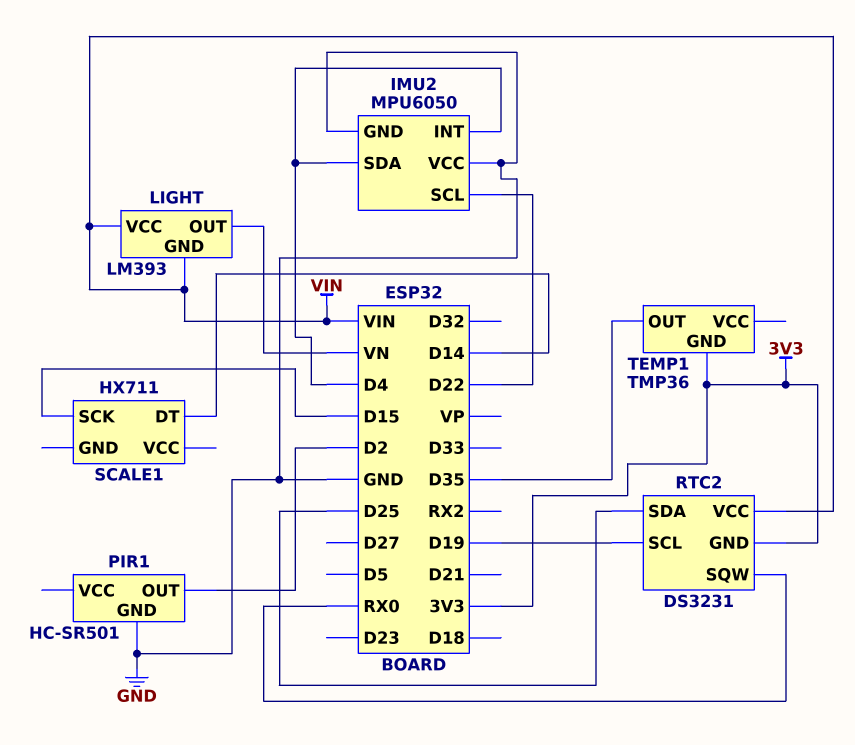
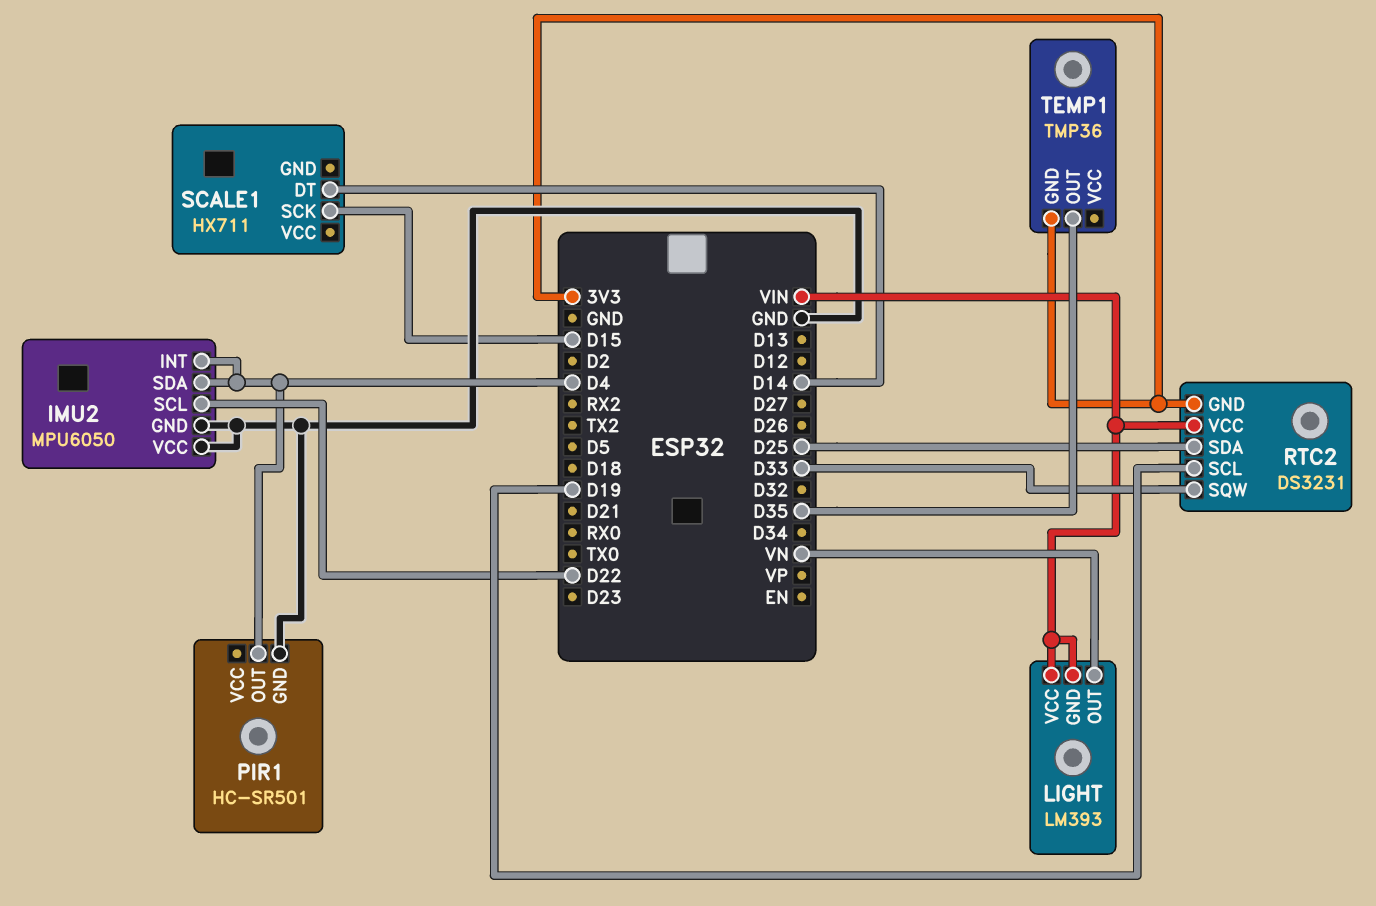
PIR1 pin OUT: D2 -> D4
RTC2 pin SQW: RX0 -> D33

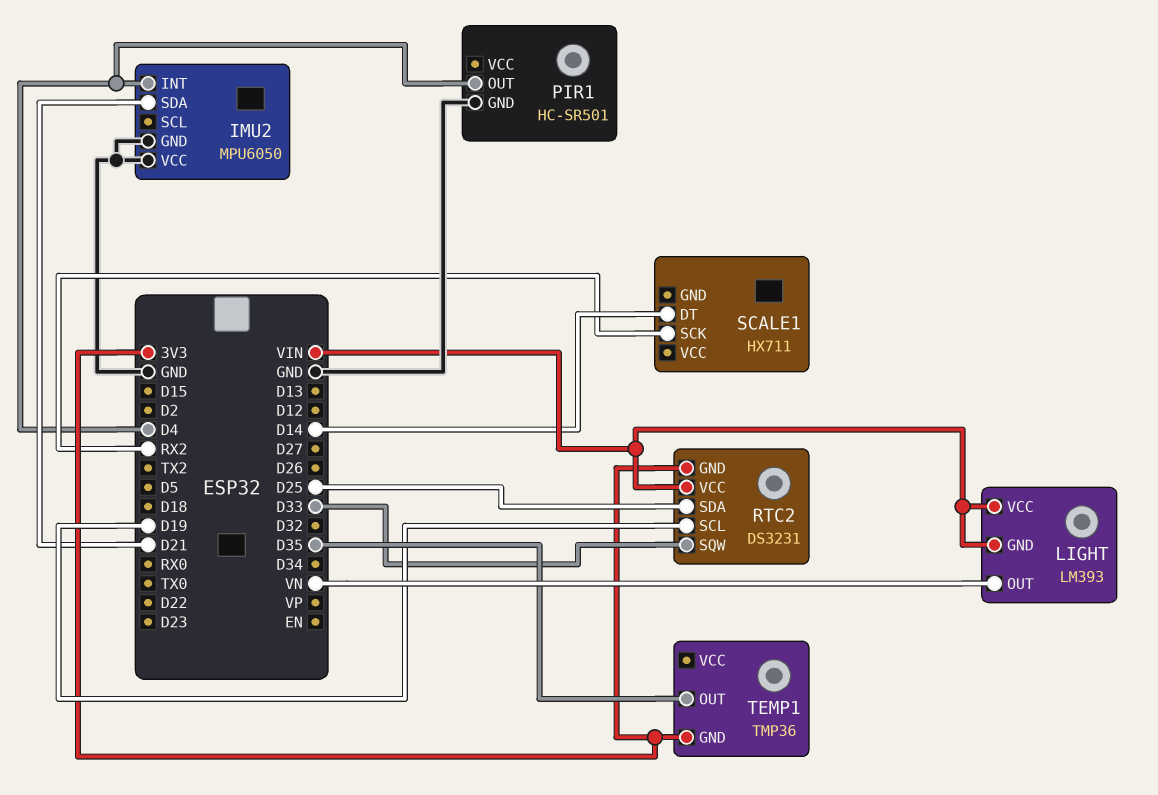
IMU2 pin SCL: D22 -> none
IMU2 pin SDA: D4 -> D21
SCALE1 pin SCK: D15 -> RX2

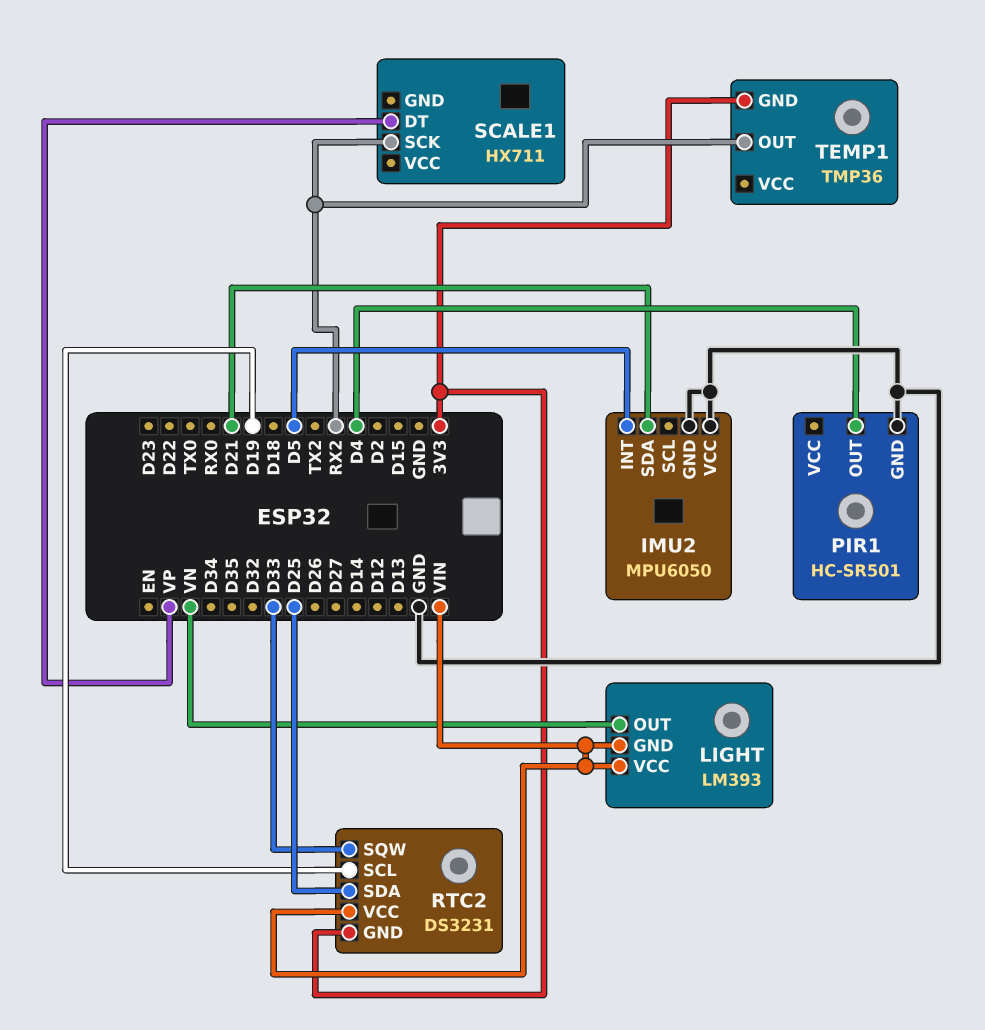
IMU2 pin INT: D4 -> D5
SCALE1 pin DT: D14 -> VP
TEMP1 pin OUT: D35 -> RX2

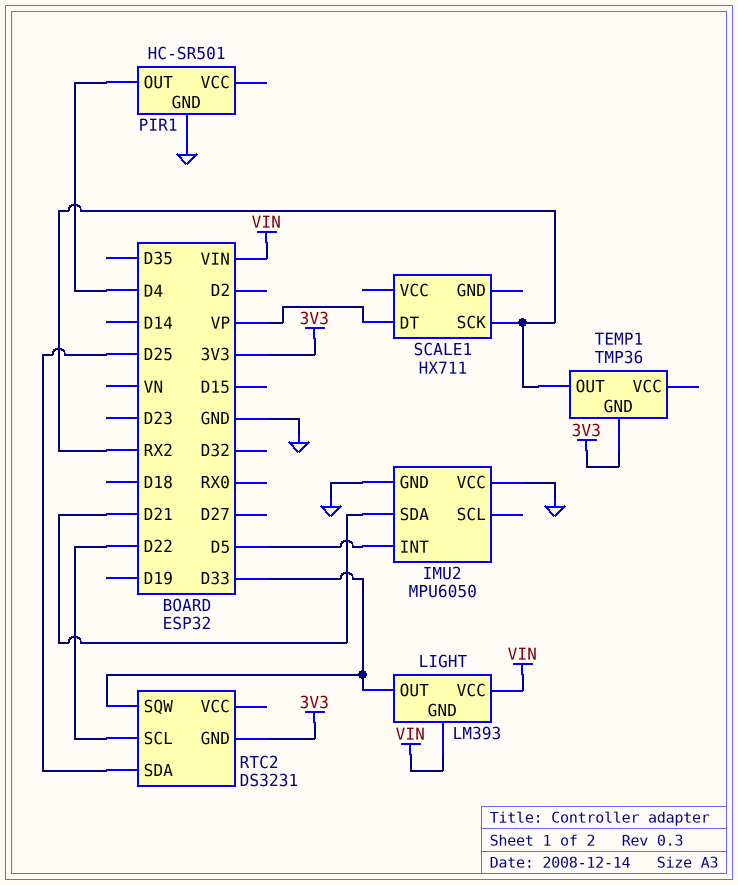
LIGHT pin OUT: VN -> D33
RTC2 pin SCL: D19 -> D22
RTC2 pin VCC: VIN -> none

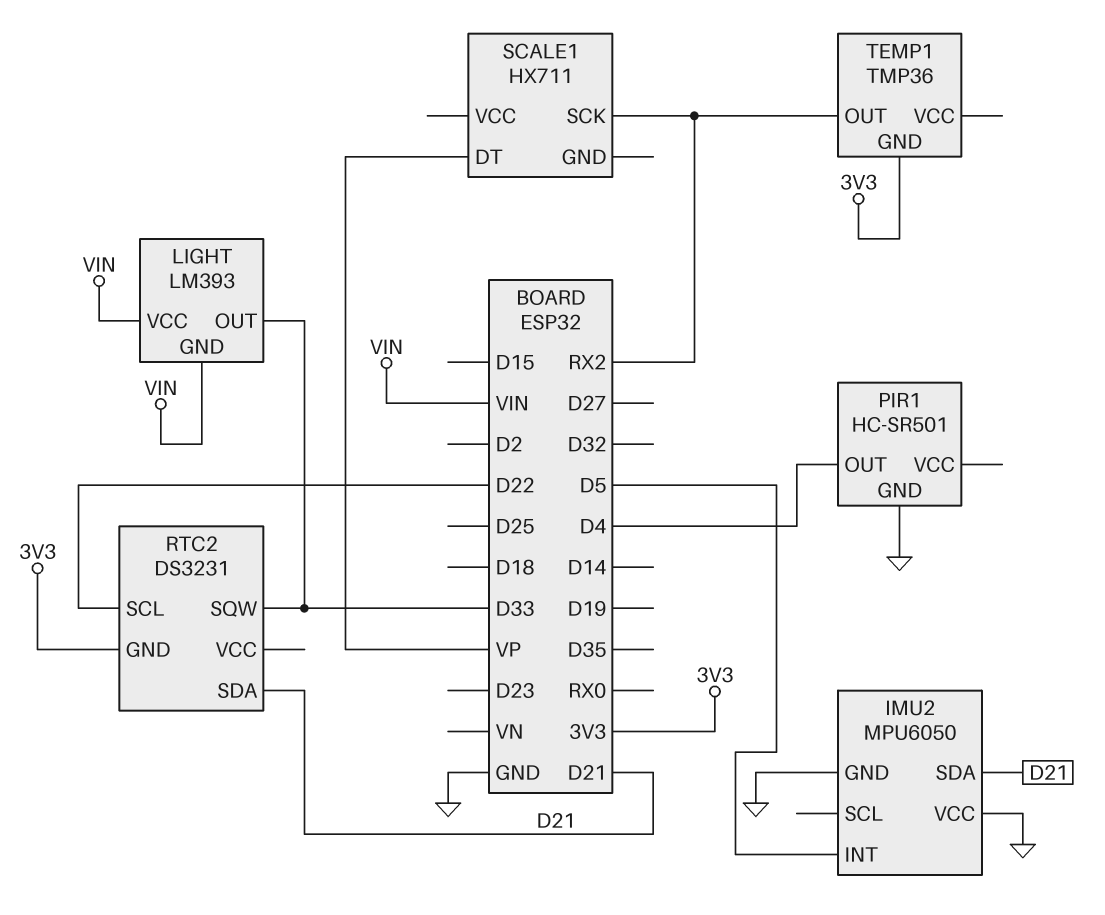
RTC2 pin SDA: D25 -> D21

